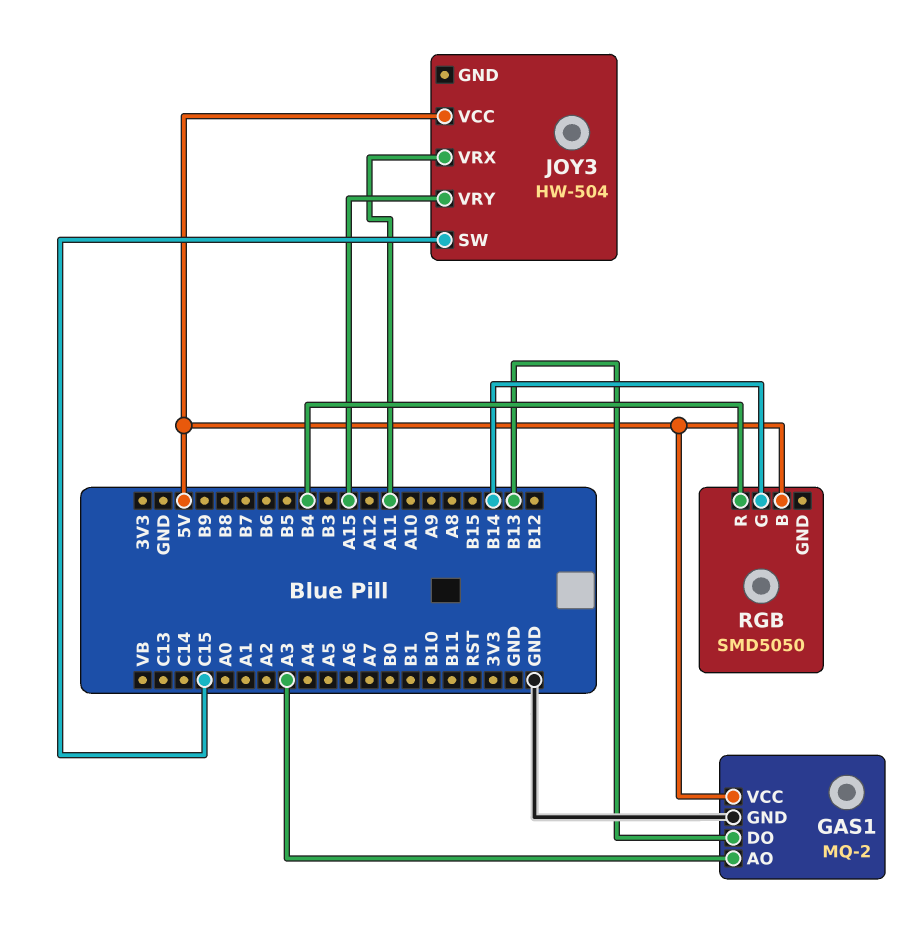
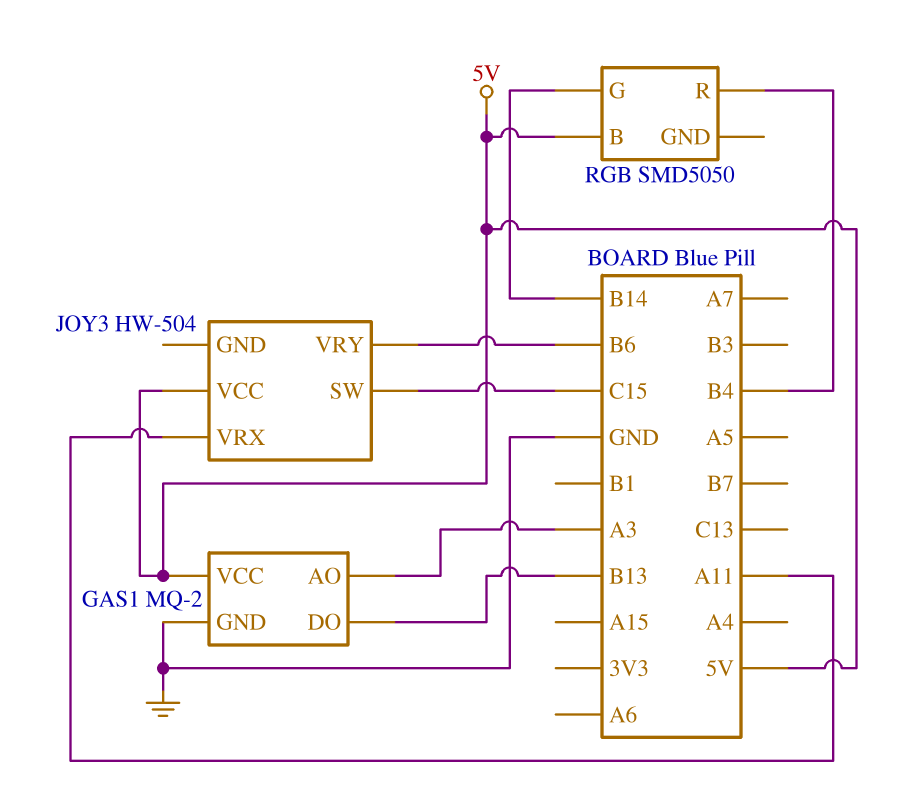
JOY3 pin VRY: A15 -> B6

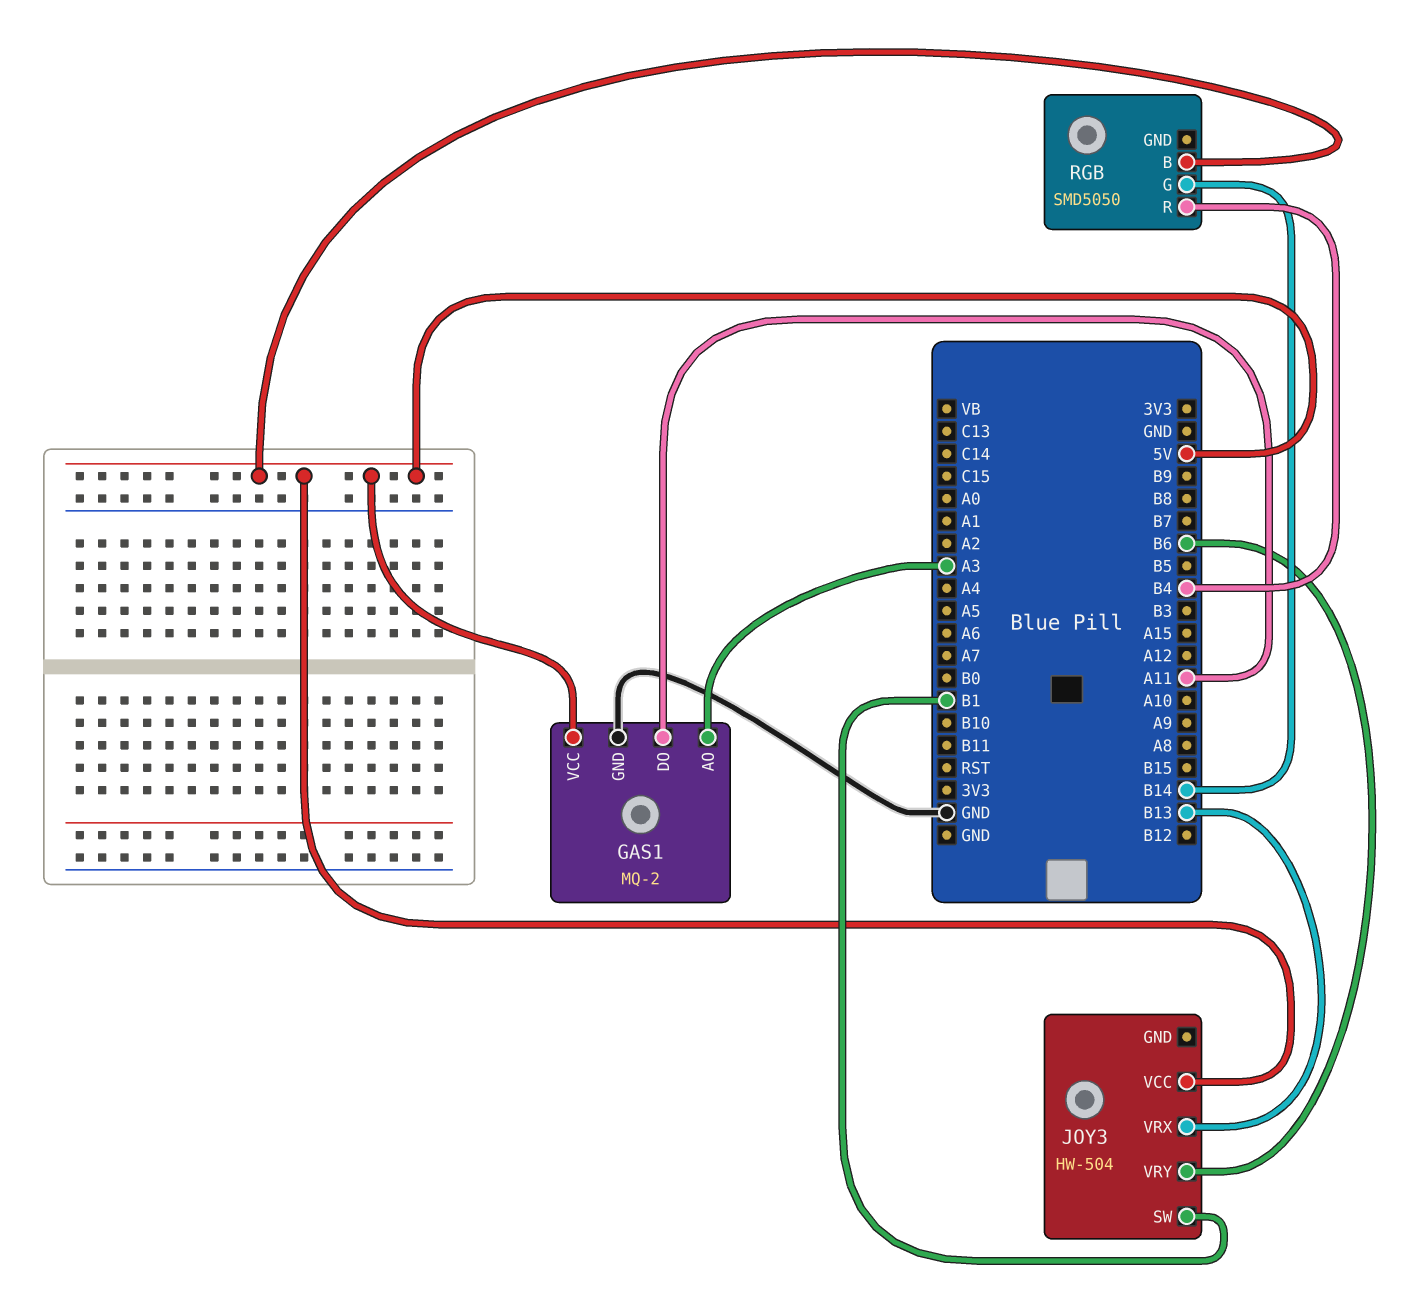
GAS1 pin DO: B13 -> A11
JOY3 pin SW: C15 -> B1
JOY3 pin VRX: A11 -> B13

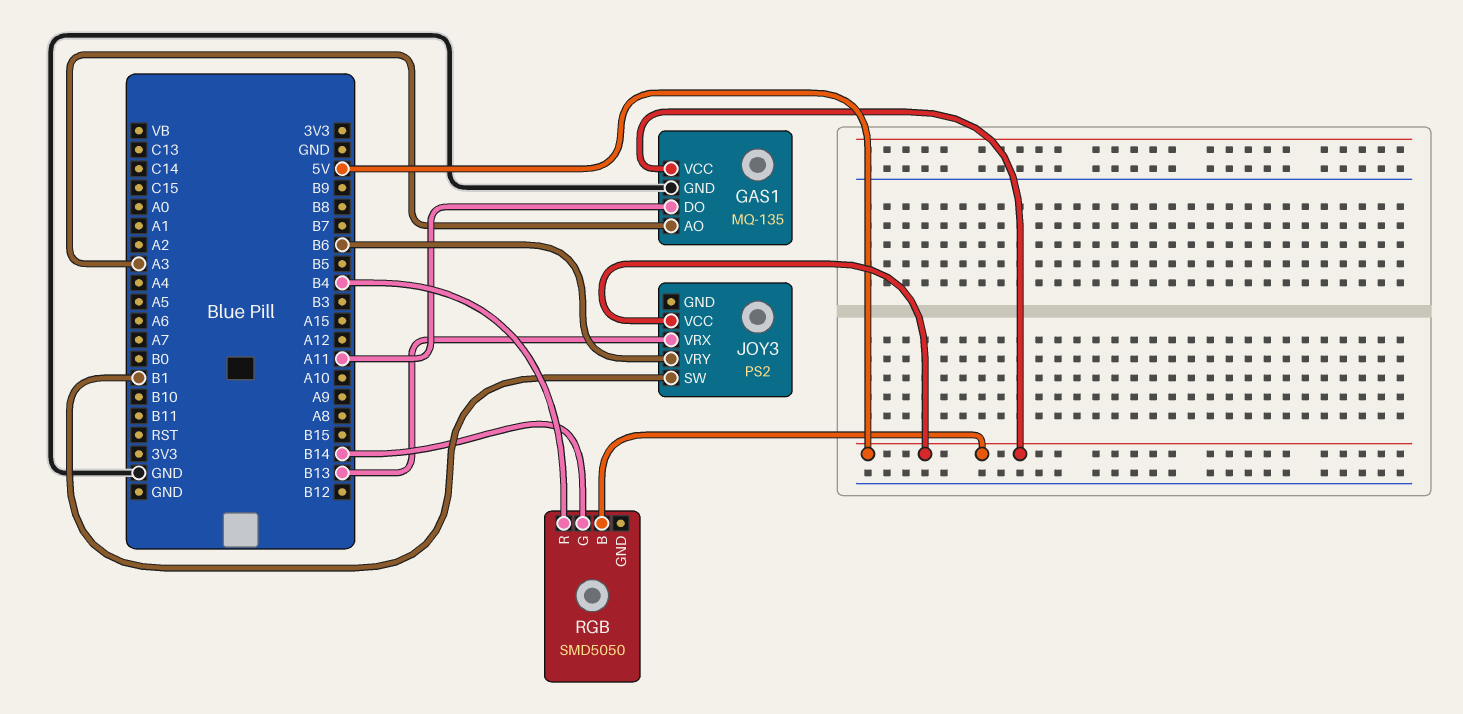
GAS1: MQ-2 -> MQ-135
JOY3: HW-504 -> PS2

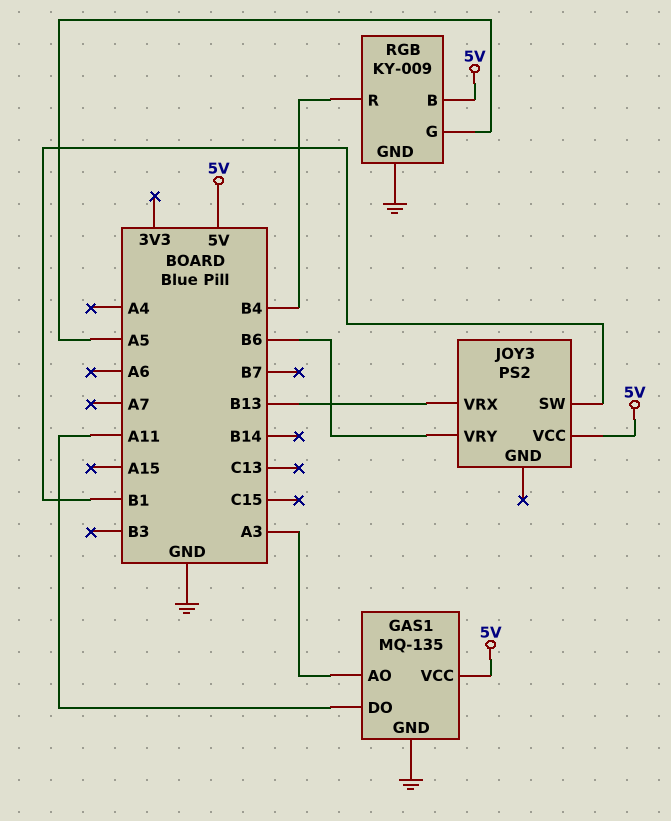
RGB: SMD5050 -> KY-009
RGB pin G: B14 -> A5
RGB pin GND: none -> GND

